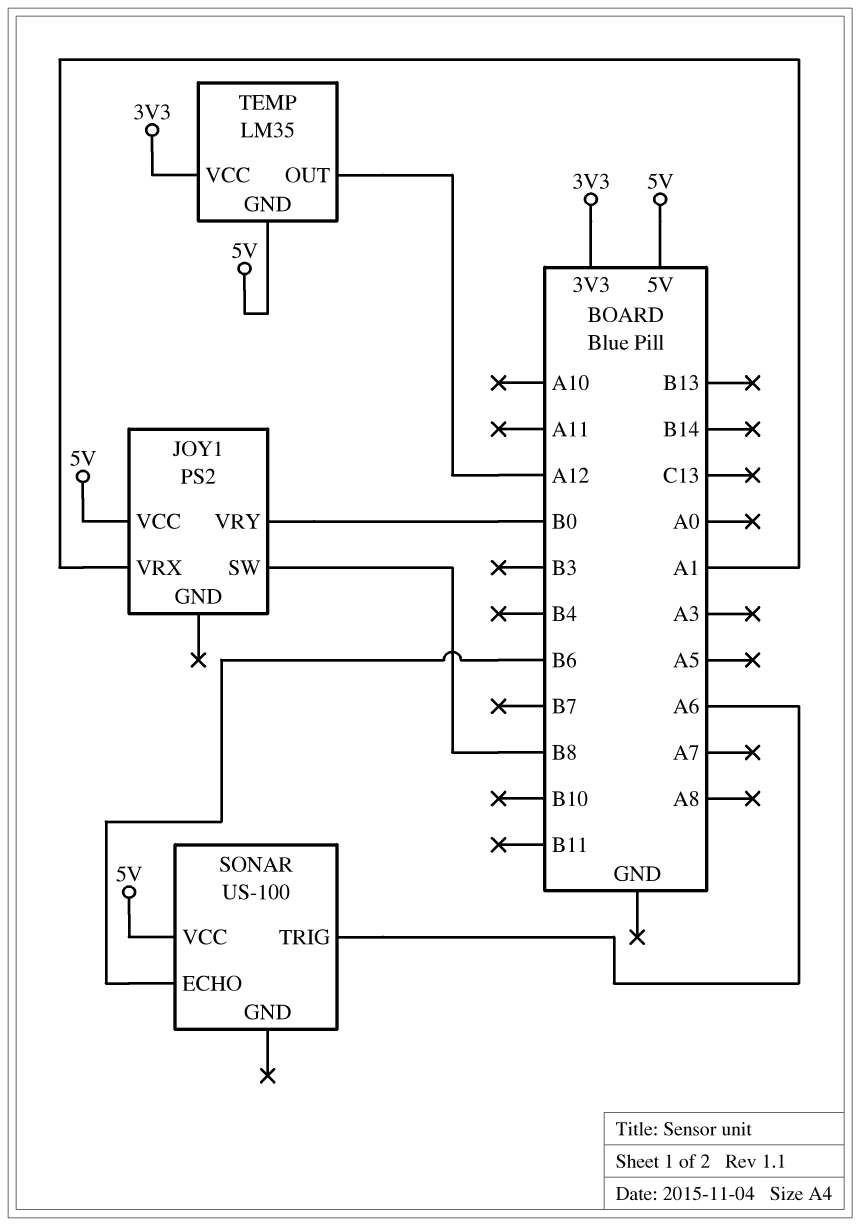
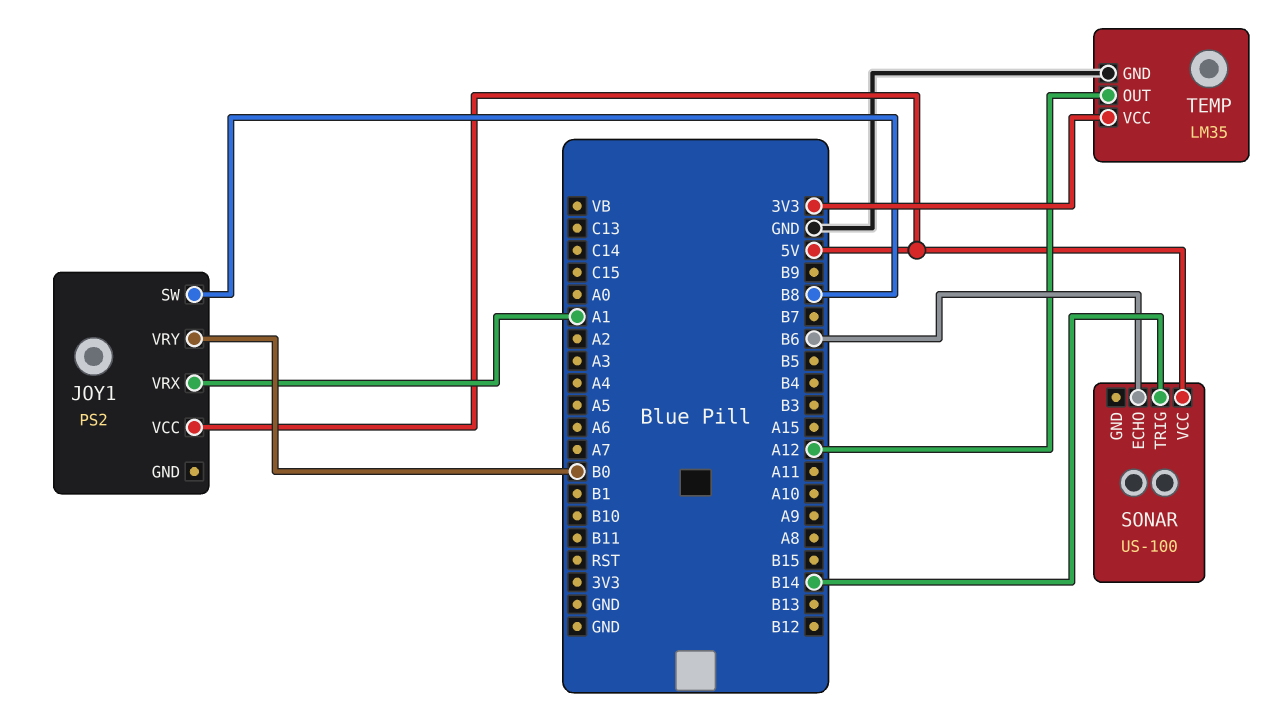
SONAR pin TRIG: A6 -> B14
TEMP pin GND: 5V -> GND

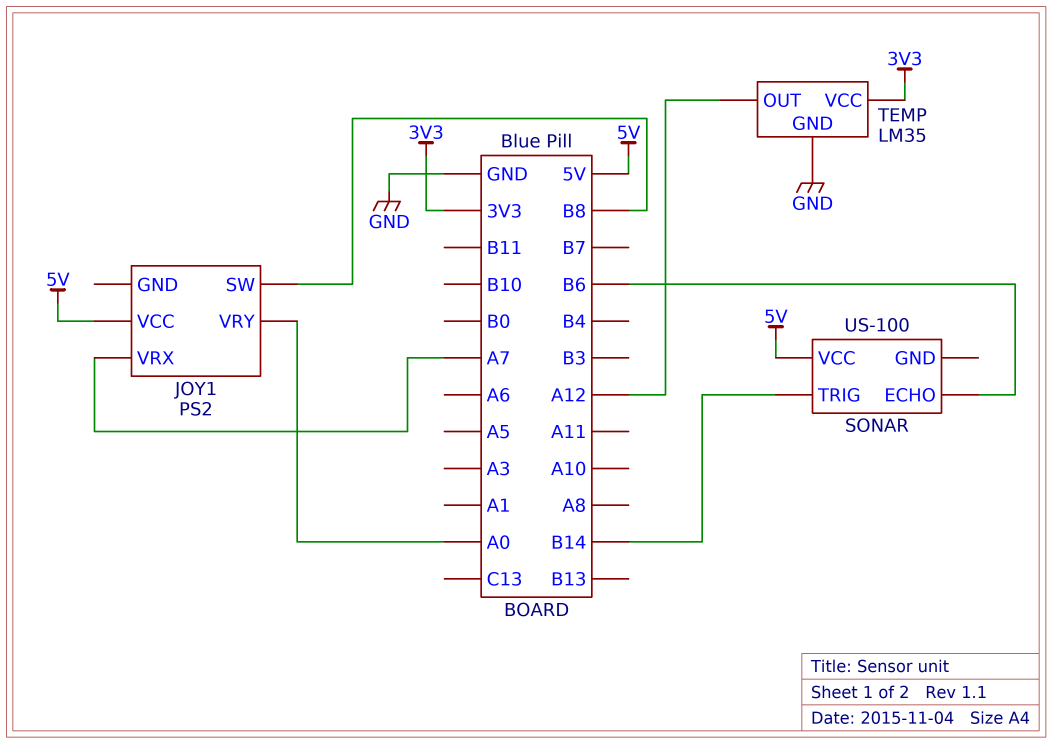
JOY1 pin VRX: A1 -> A7
JOY1 pin VRY: B0 -> A0

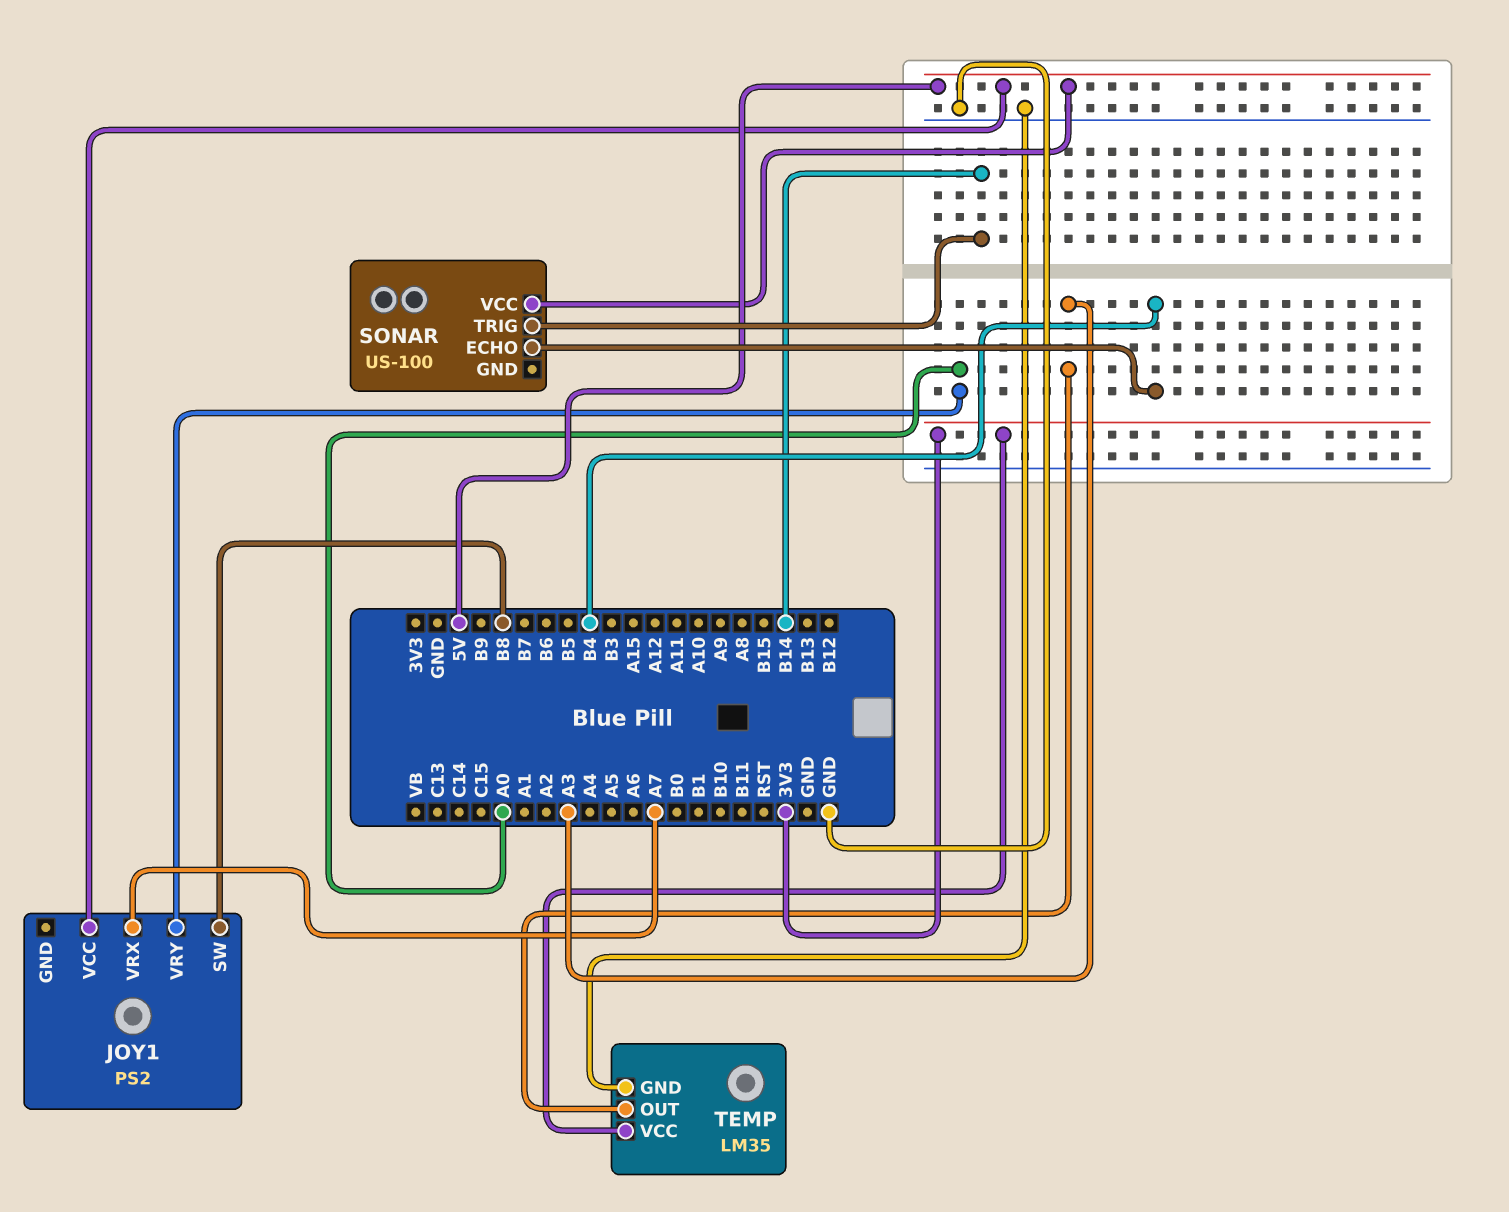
SONAR pin ECHO: B6 -> B4
TEMP pin OUT: A12 -> A3

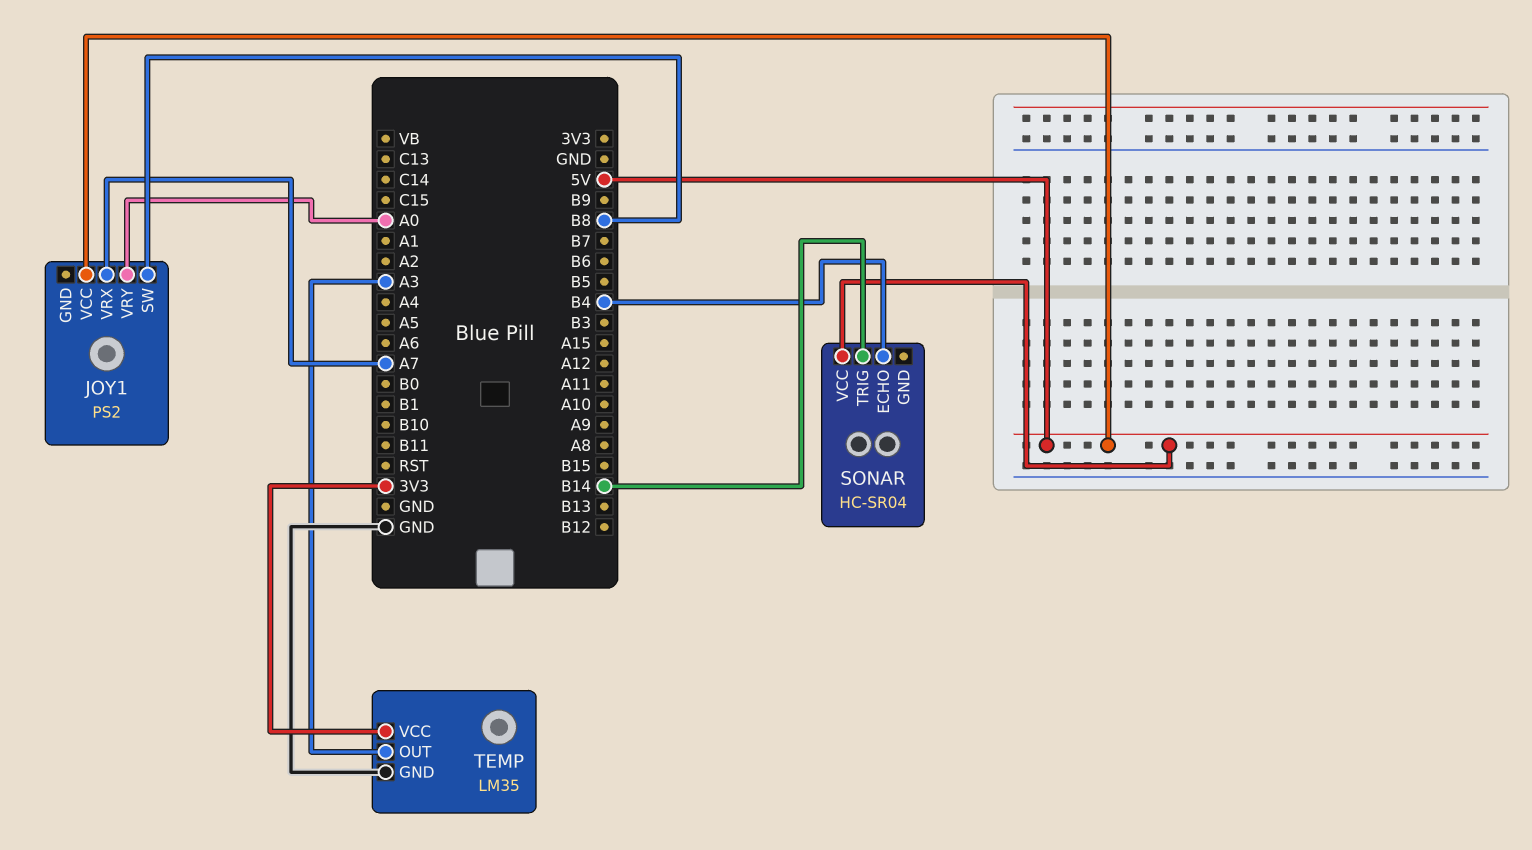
SONAR: US-100 -> HC-SR04

